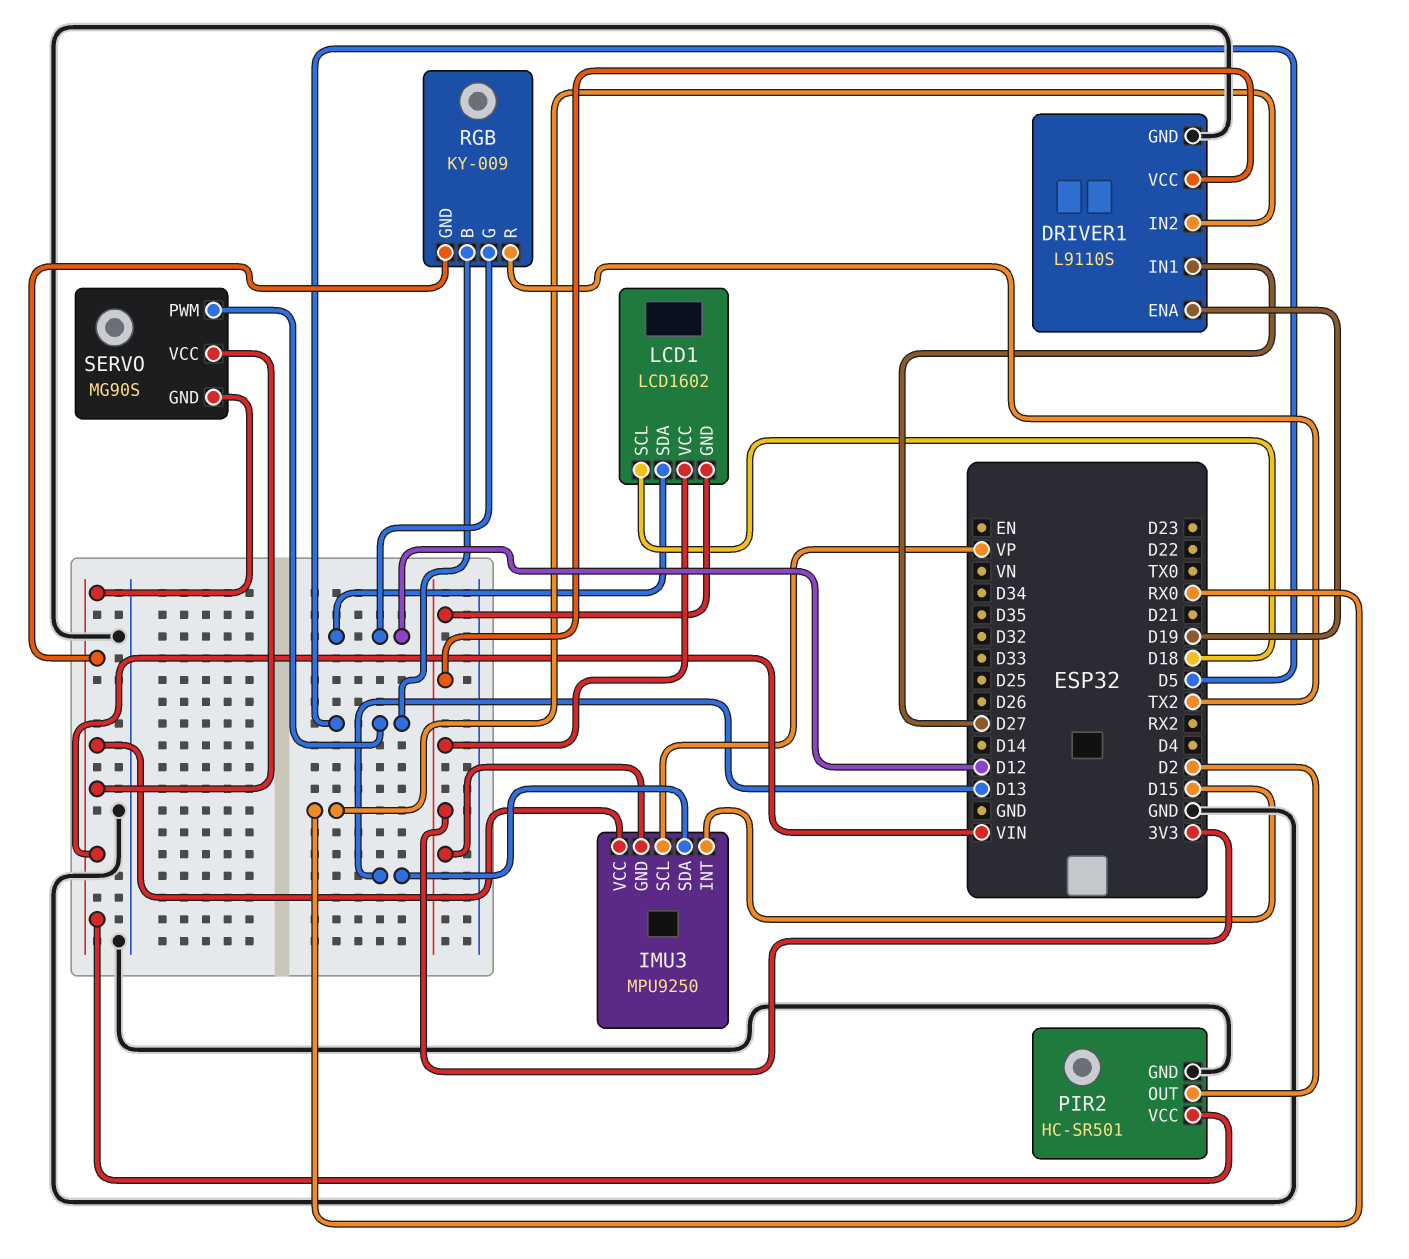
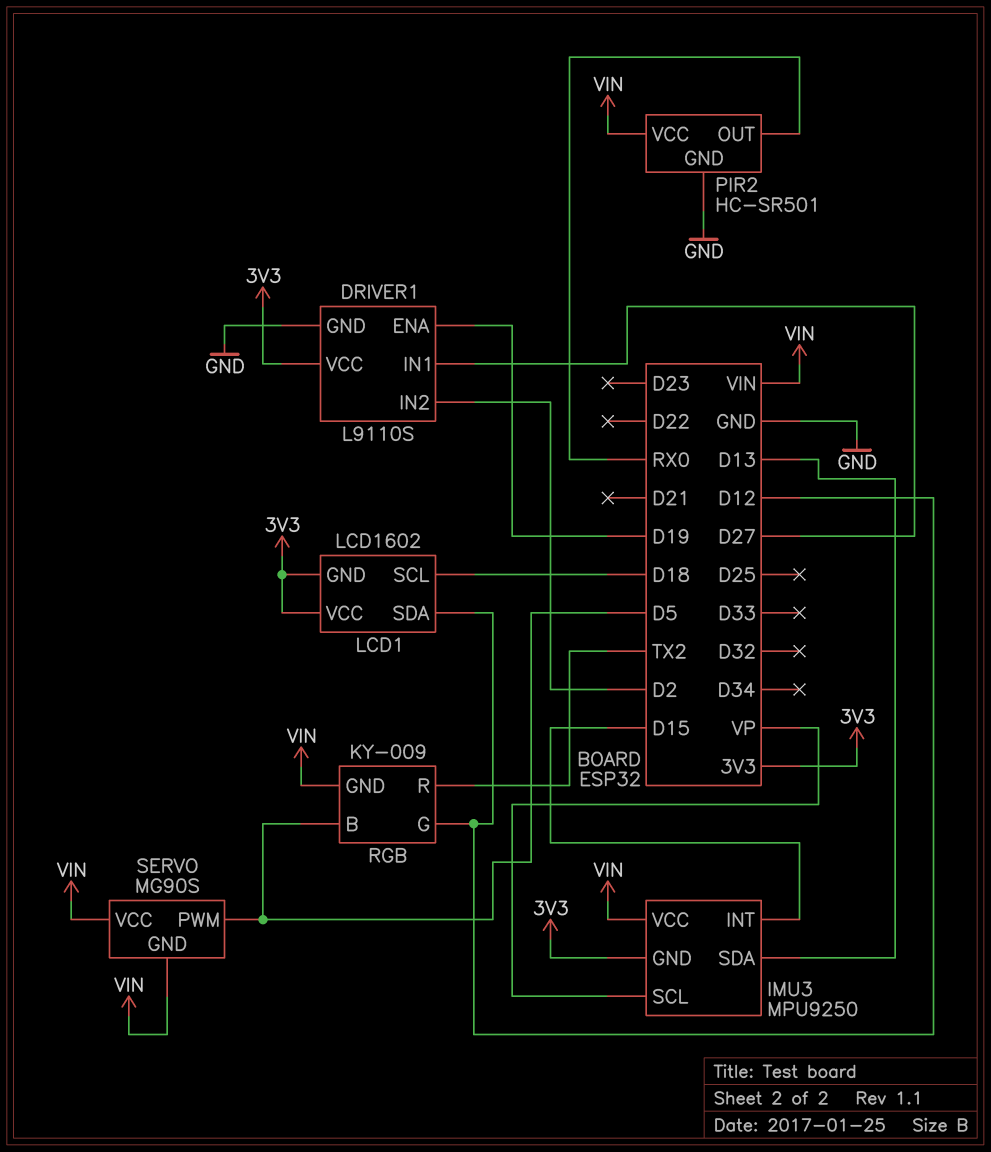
DRIVER1 pin IN2: RX0 -> D2
PIR2 pin OUT: D2 -> RX0

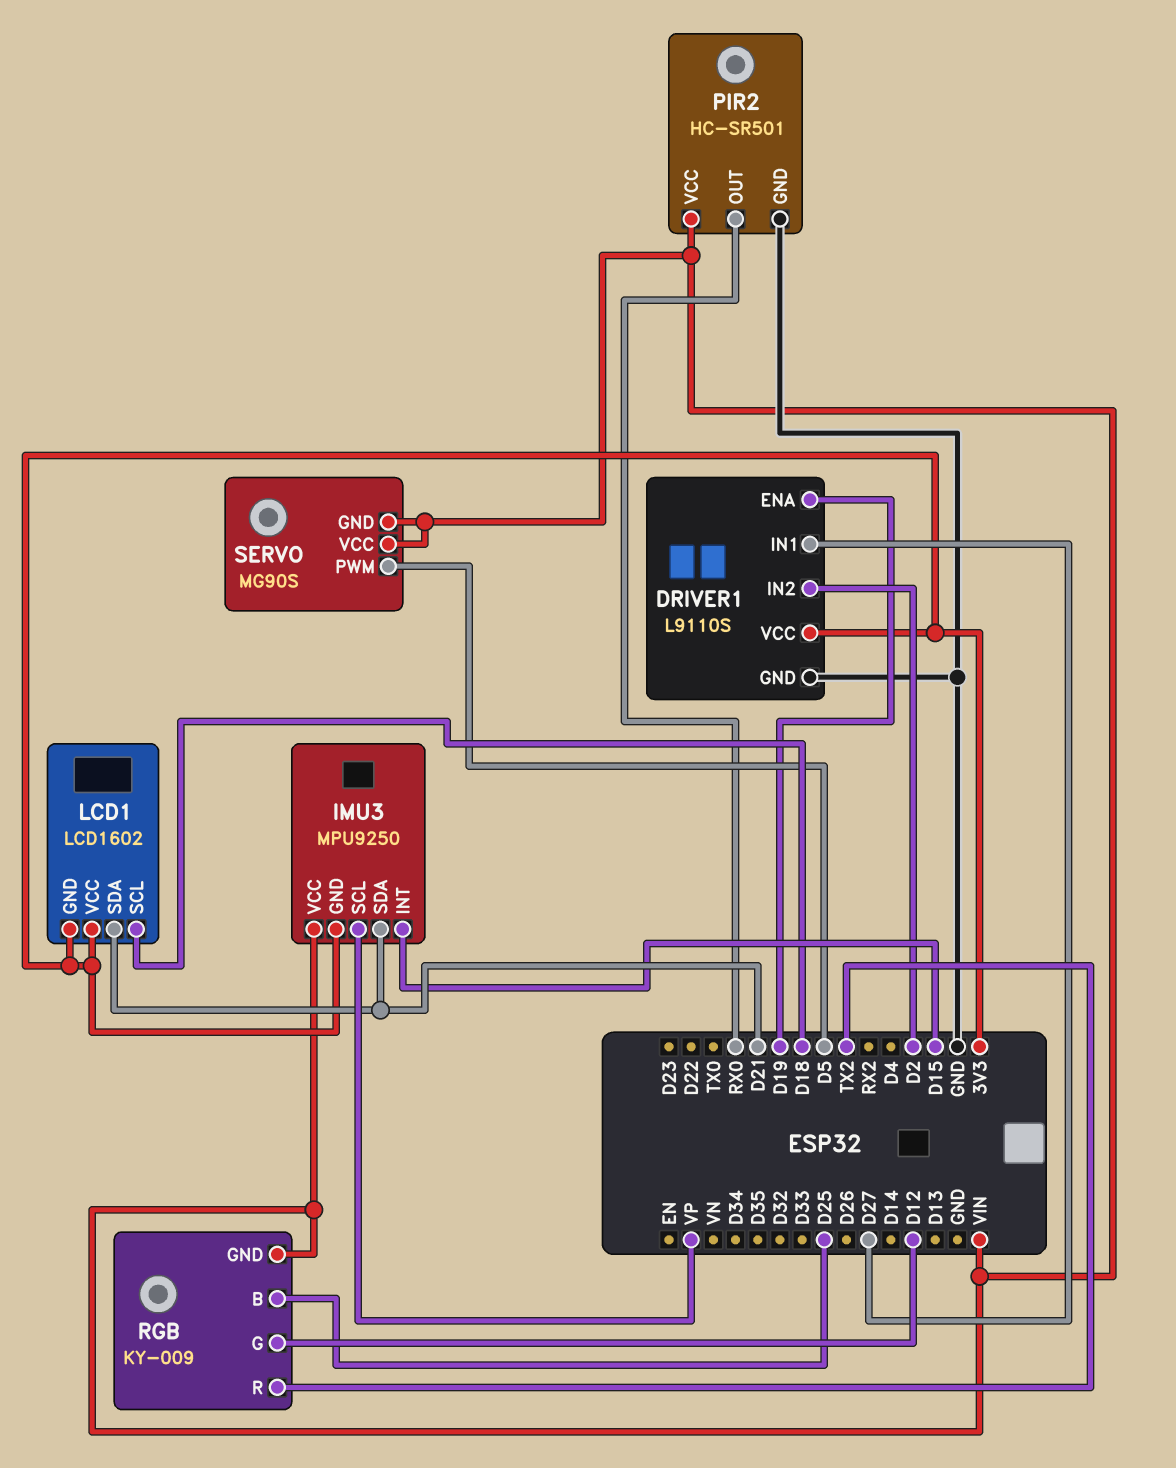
IMU3 pin SDA: D13 -> D21
LCD1 pin SDA: D12 -> D21
RGB pin B: D5 -> D25

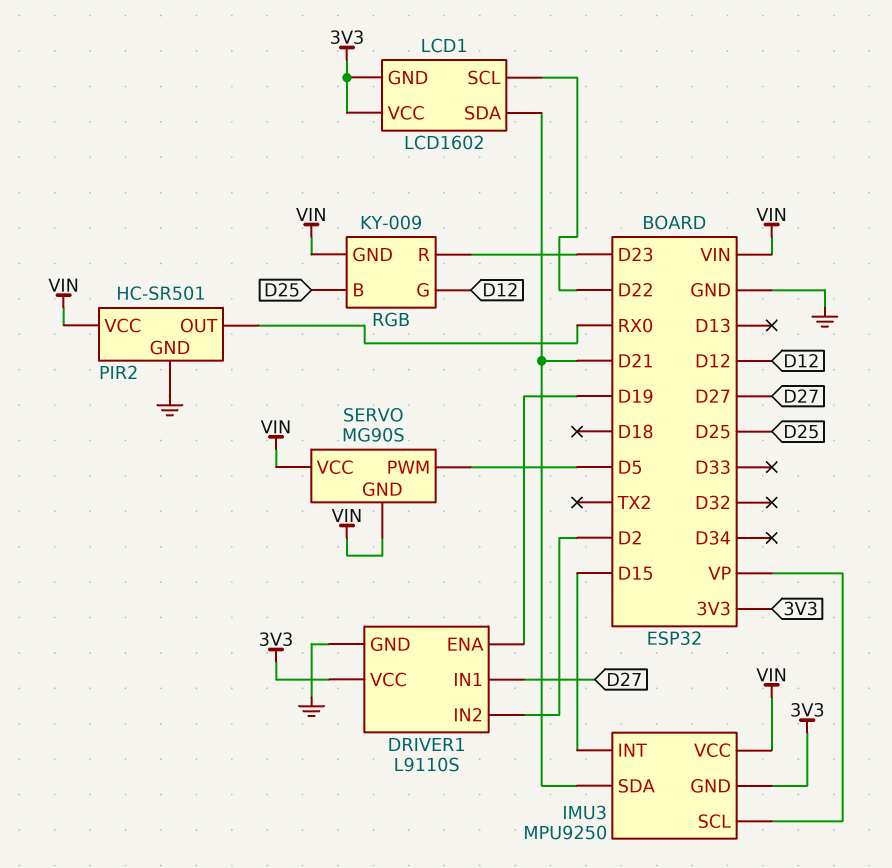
LCD1 pin SCL: D18 -> D22
RGB pin R: TX2 -> D23

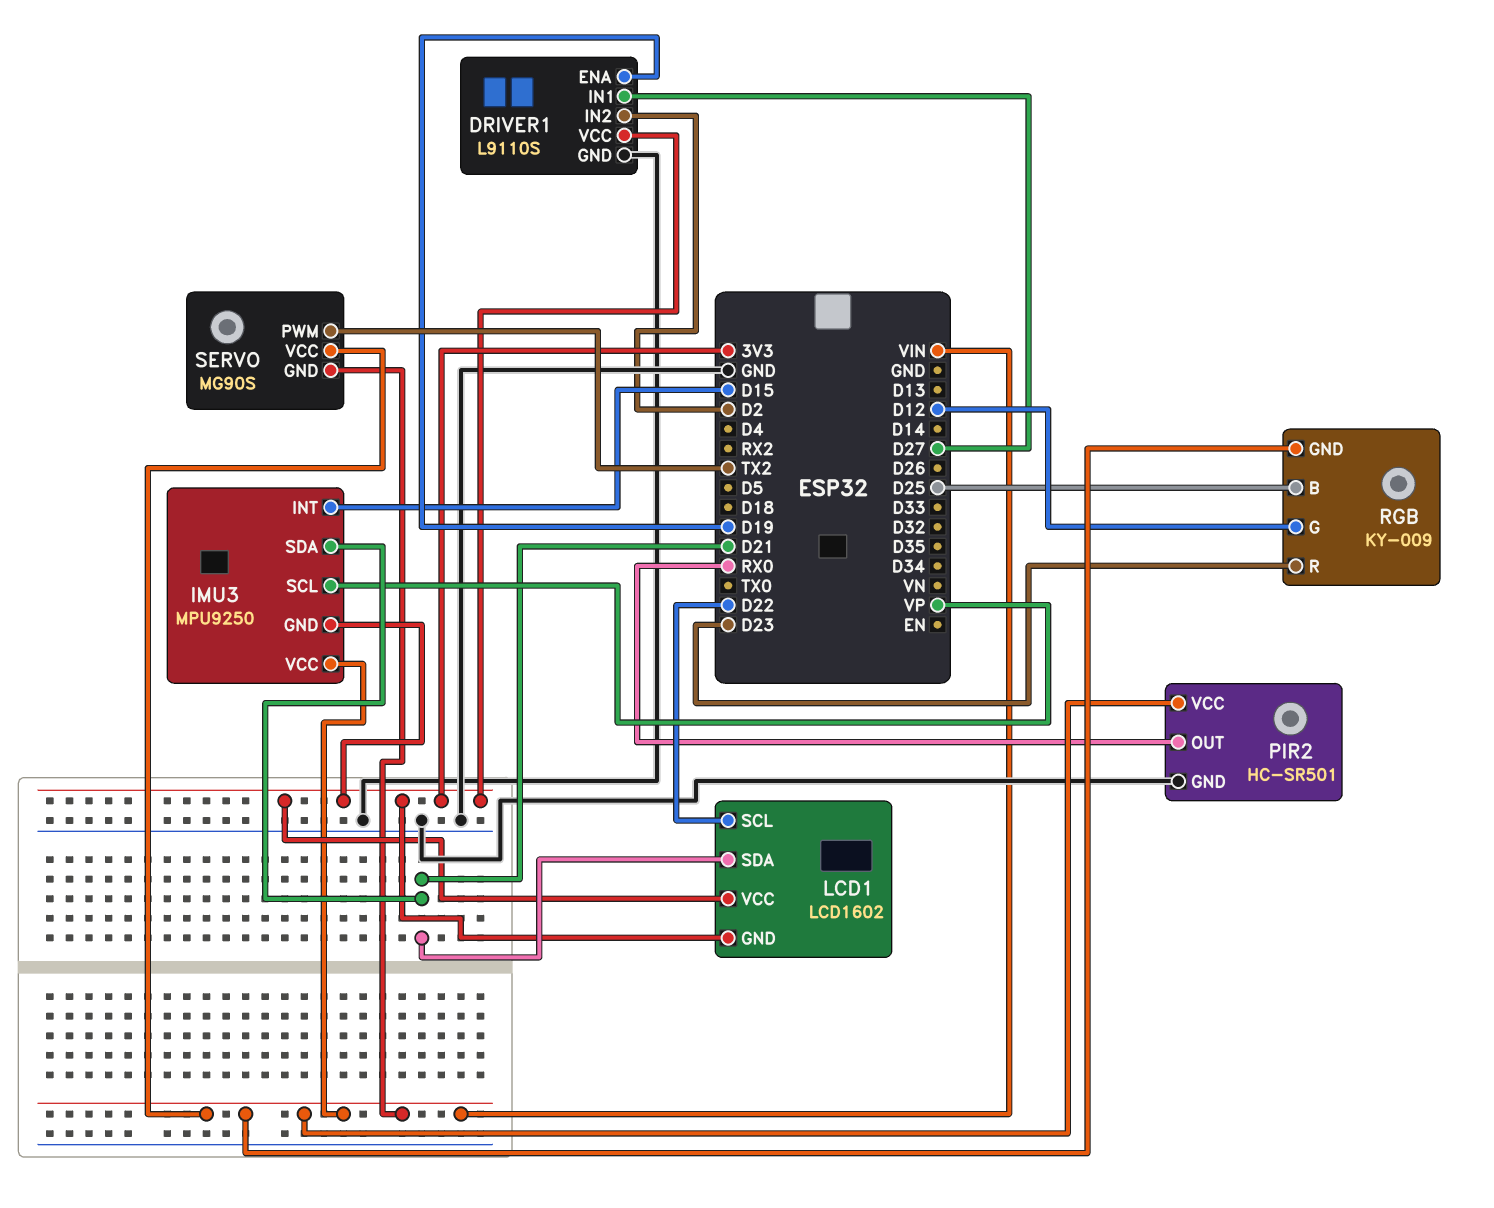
SERVO pin PWM: D5 -> TX2

